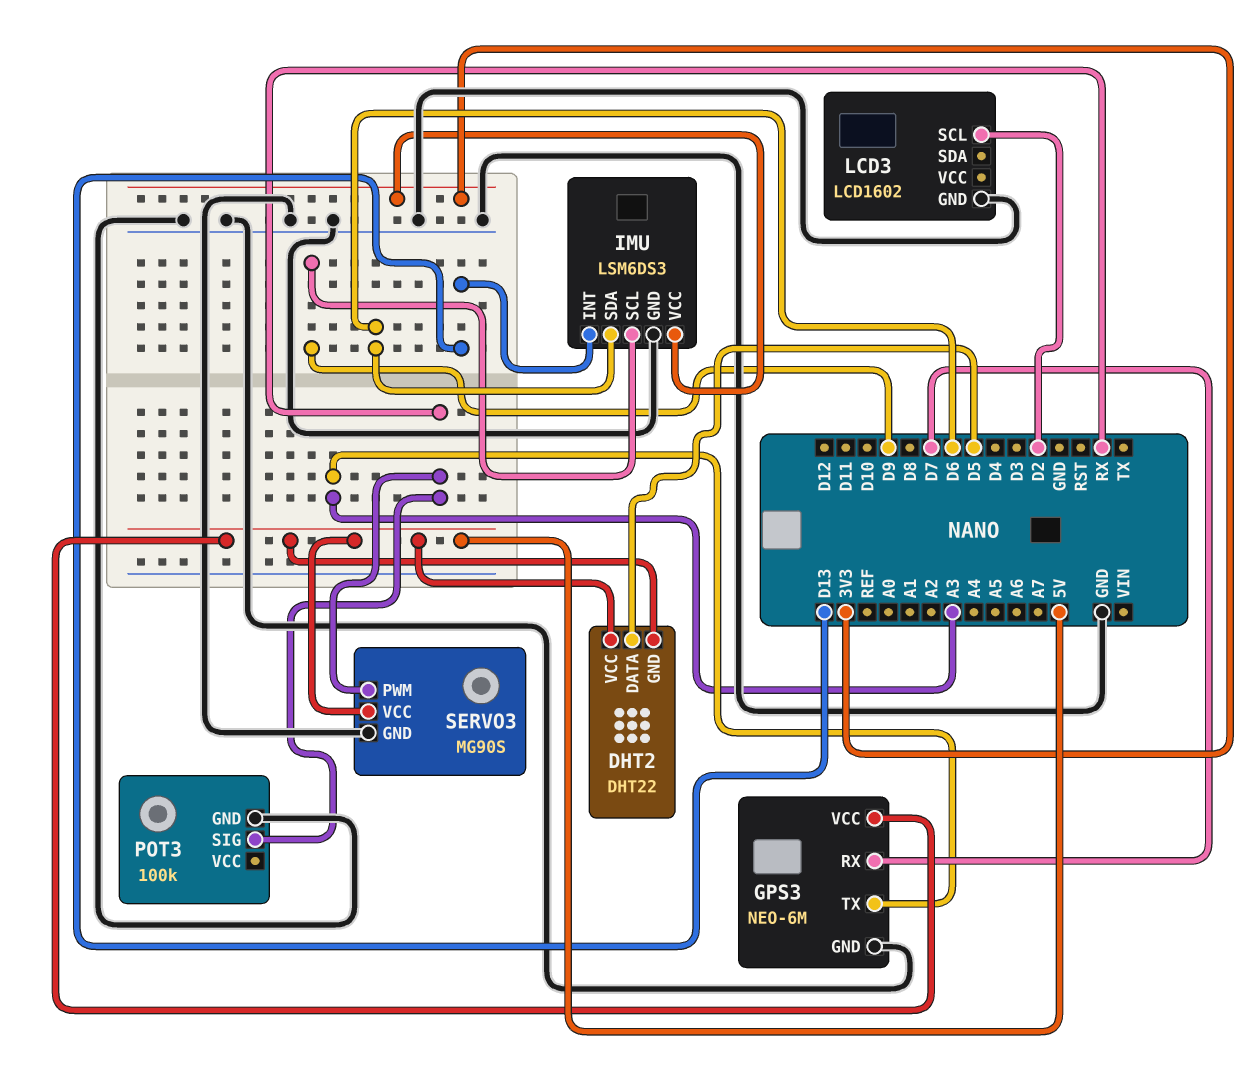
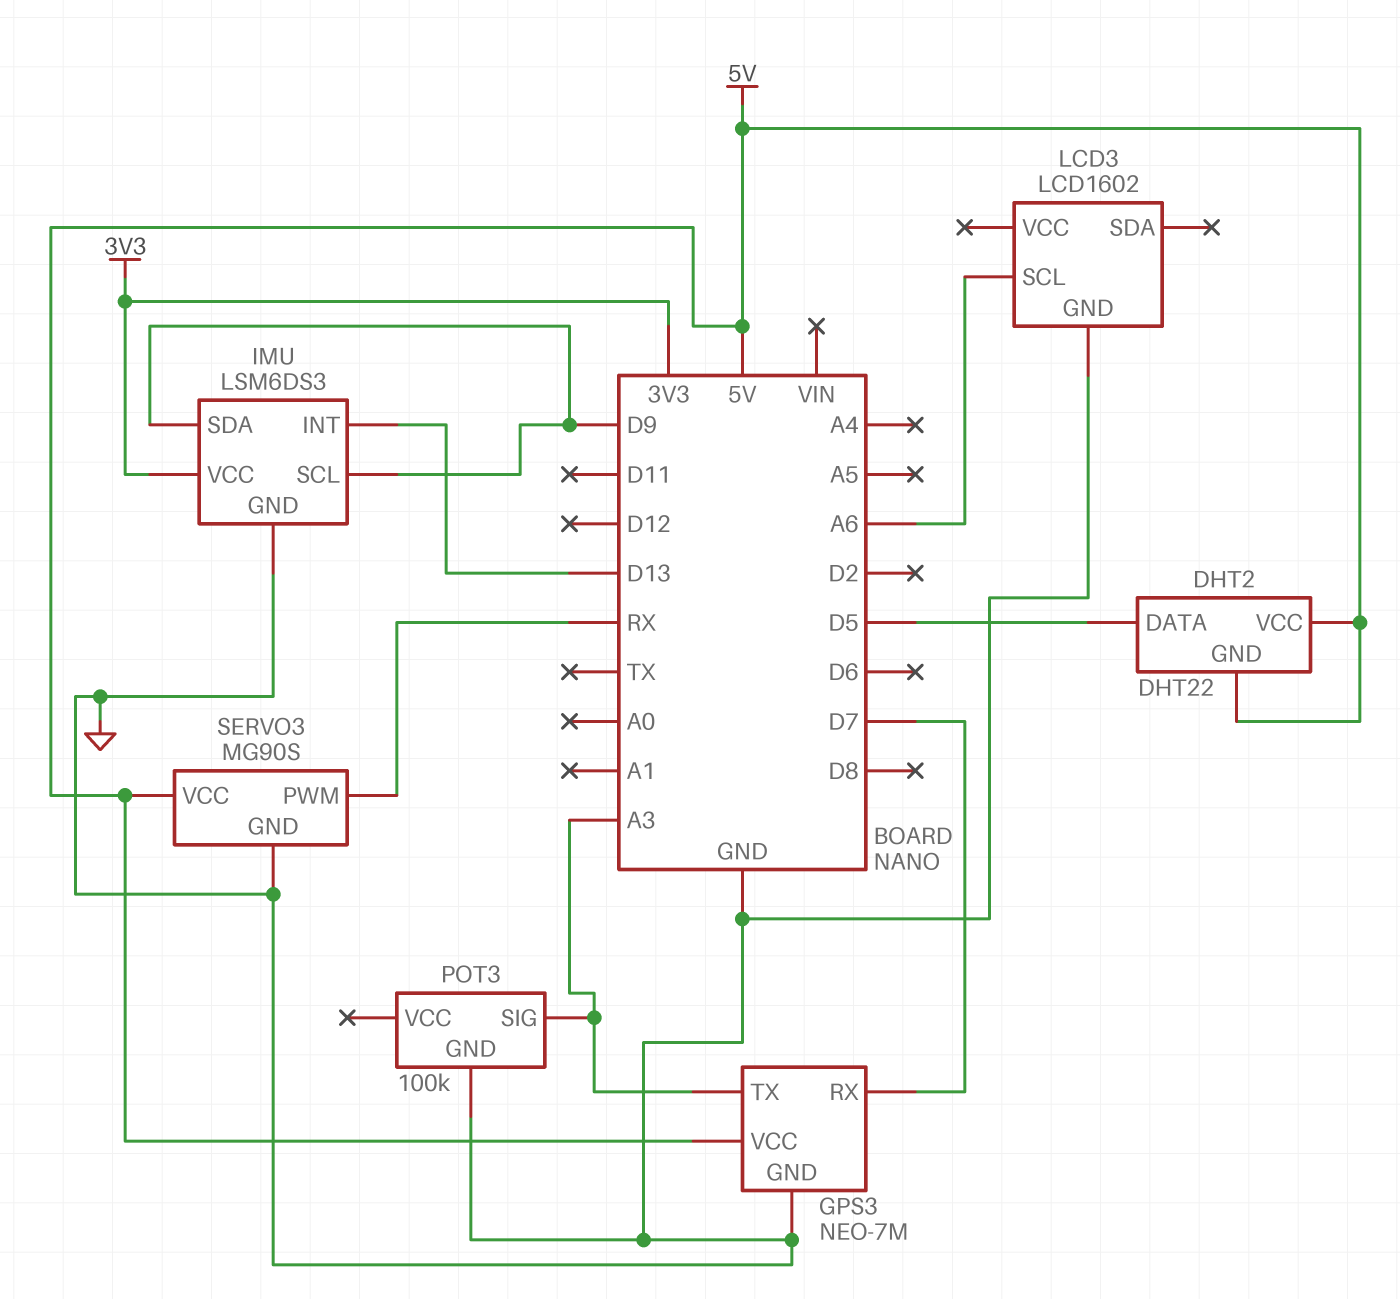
GPS3: NEO-6M -> NEO-7M
IMU pin SDA: D6 -> D9
LCD3 pin SCL: D2 -> A6
POT3 pin SIG: RX -> A3

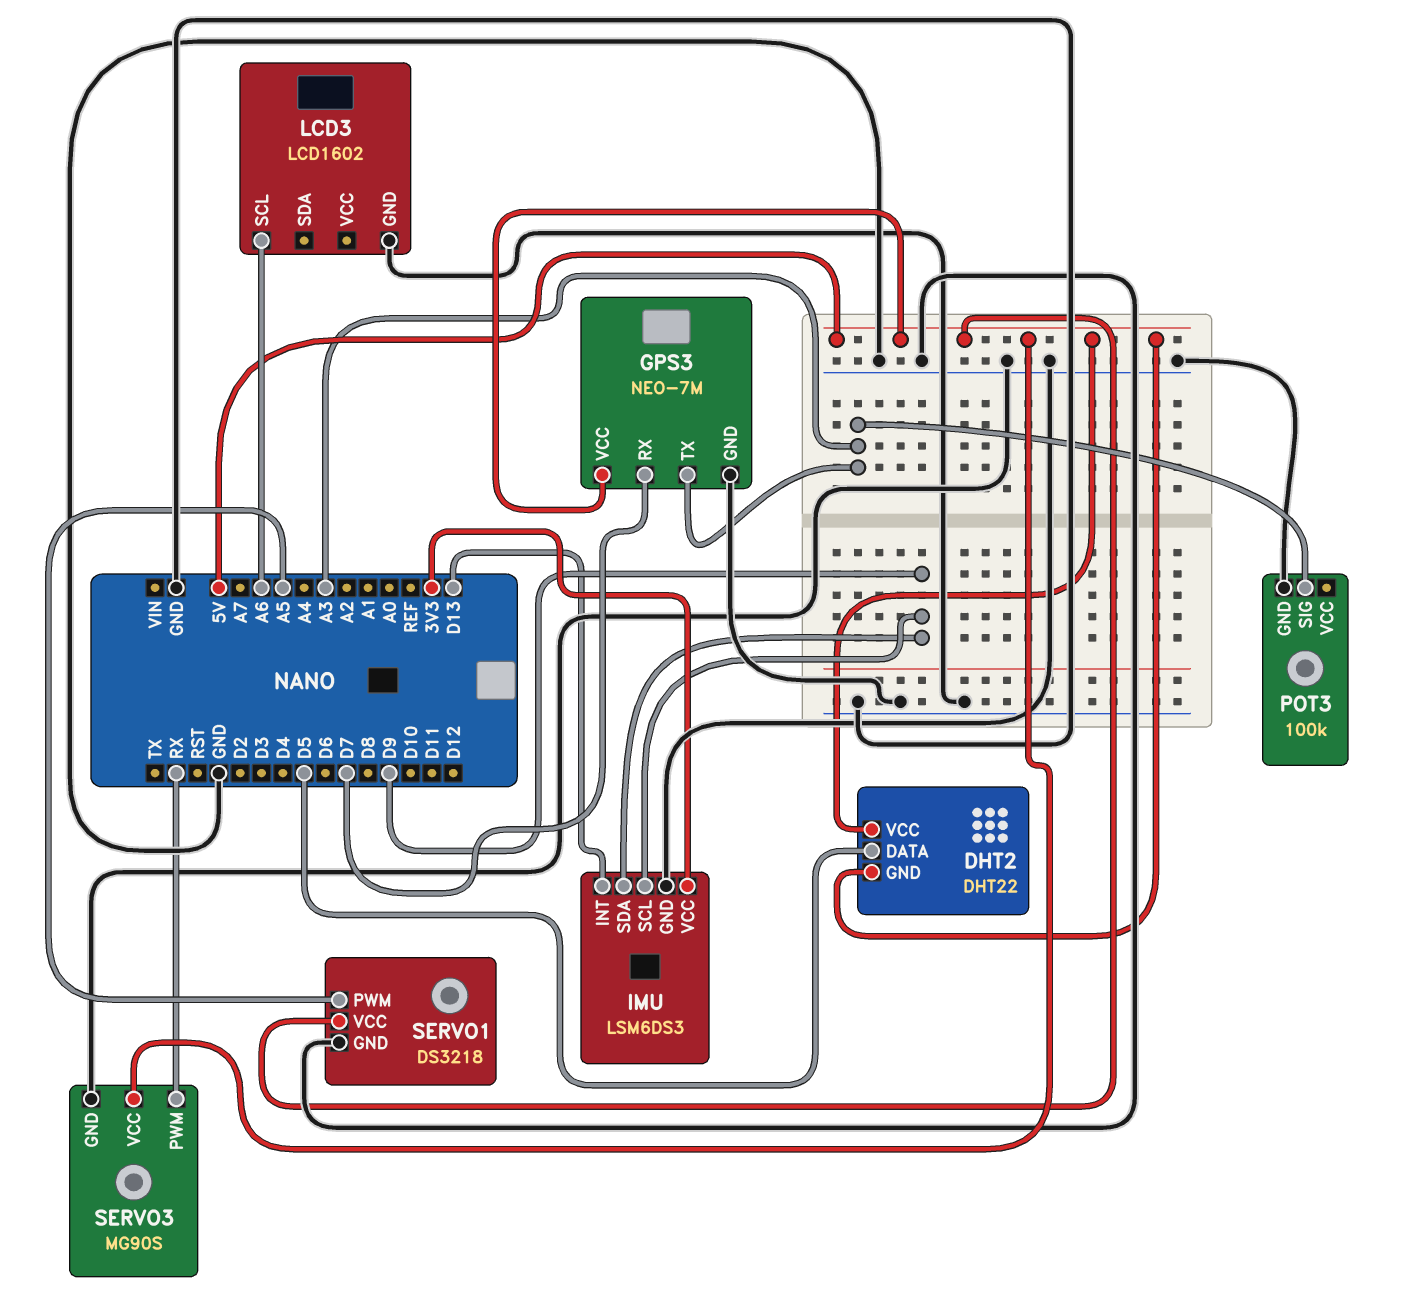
SERVO1: none -> DS3218
SERVO1 pin GND: none -> GND
SERVO1 pin PWM: none -> A5
SERVO1 pin VCC: none -> 5V

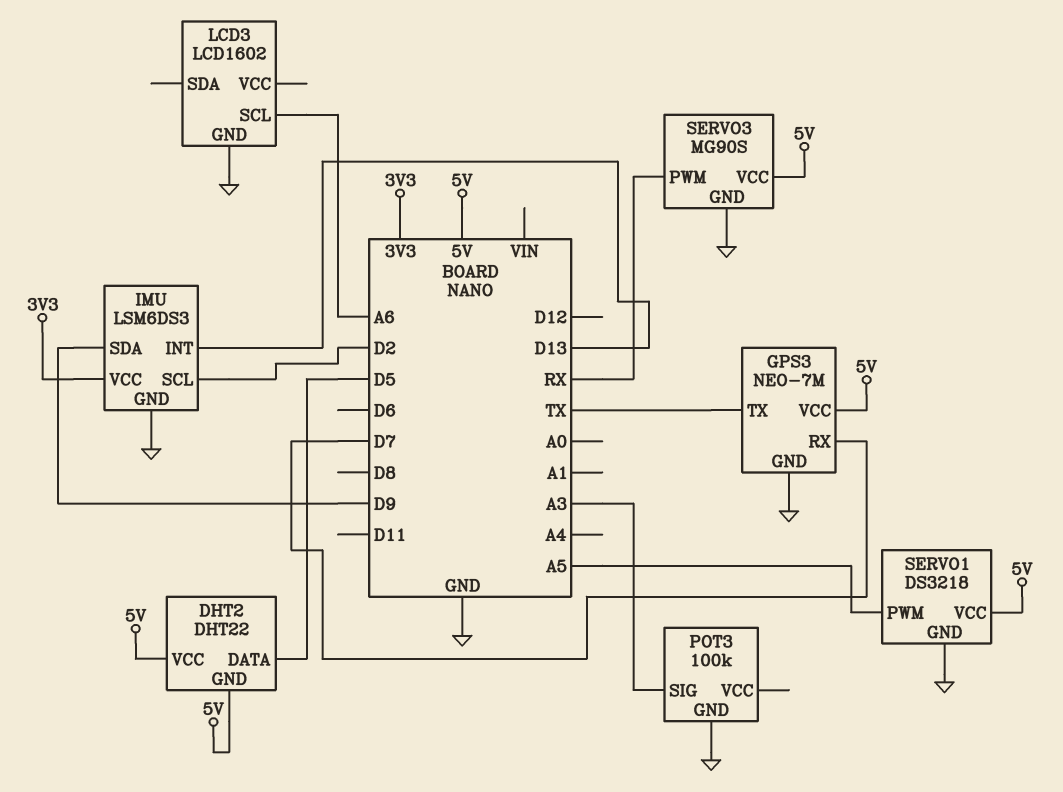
GPS3 pin TX: A3 -> TX
IMU pin SCL: D9 -> D2

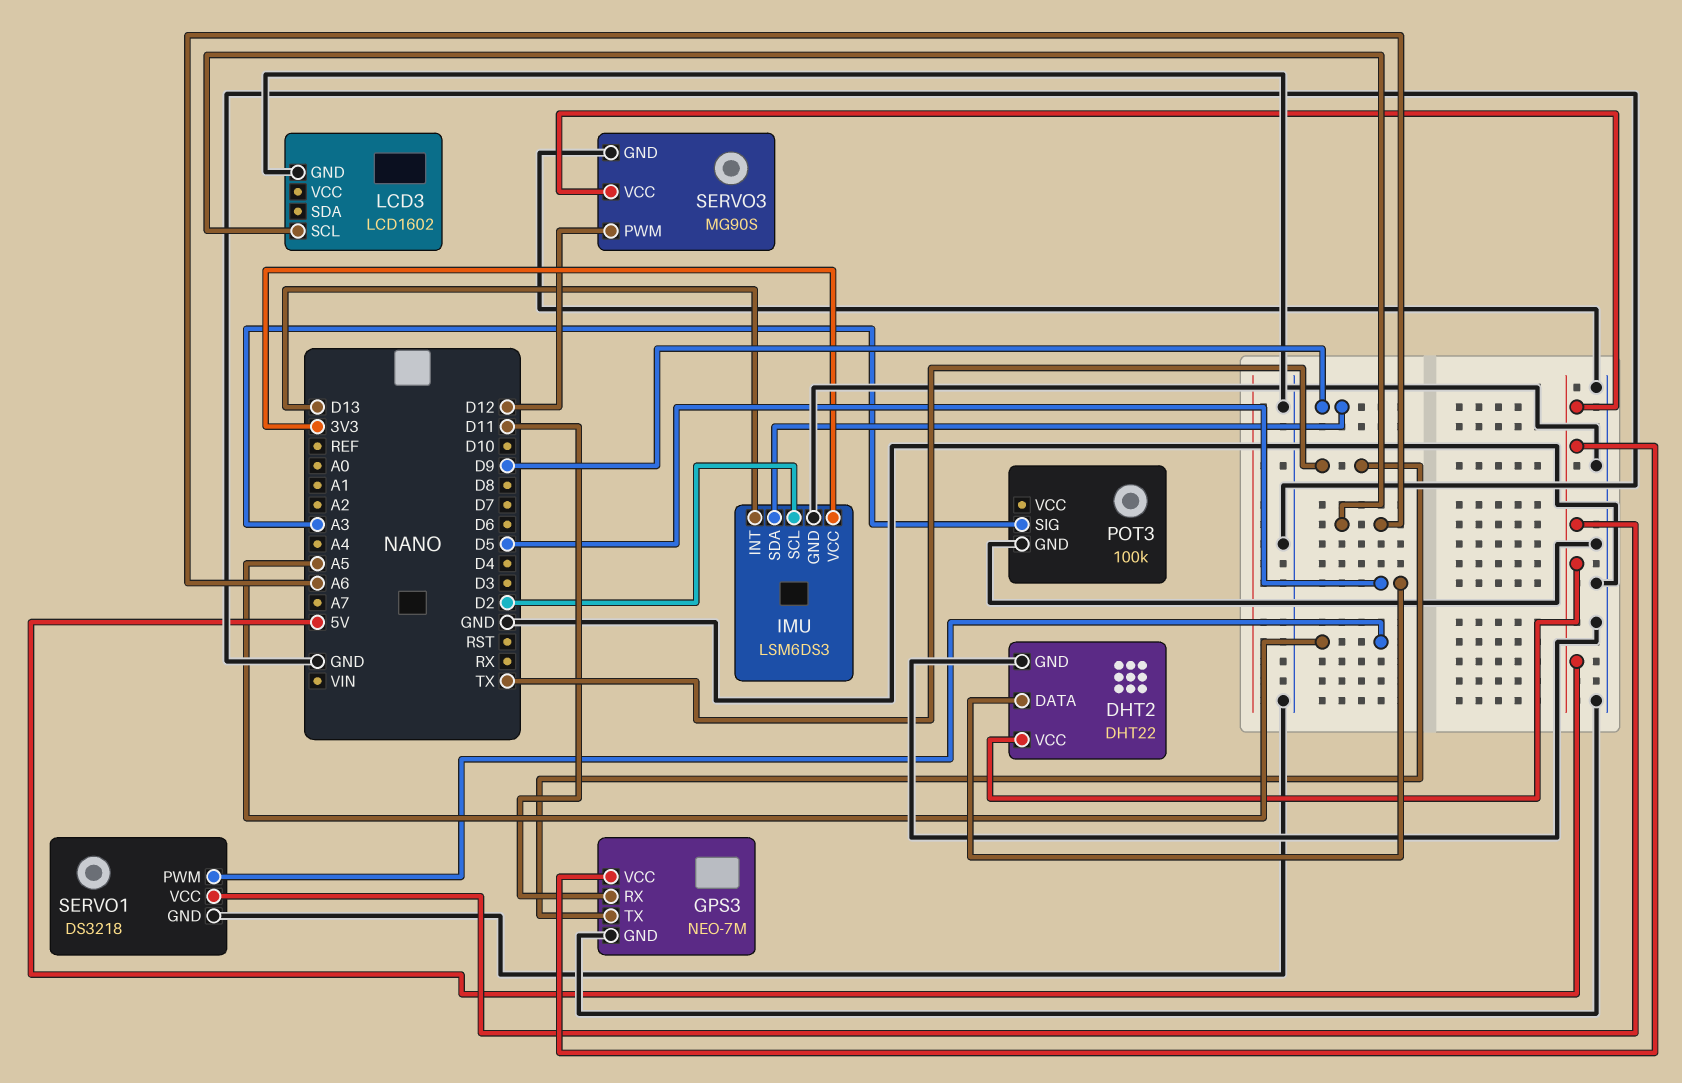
DHT2 pin GND: 5V -> GND
GPS3 pin RX: D7 -> D11
SERVO3 pin PWM: RX -> D12

